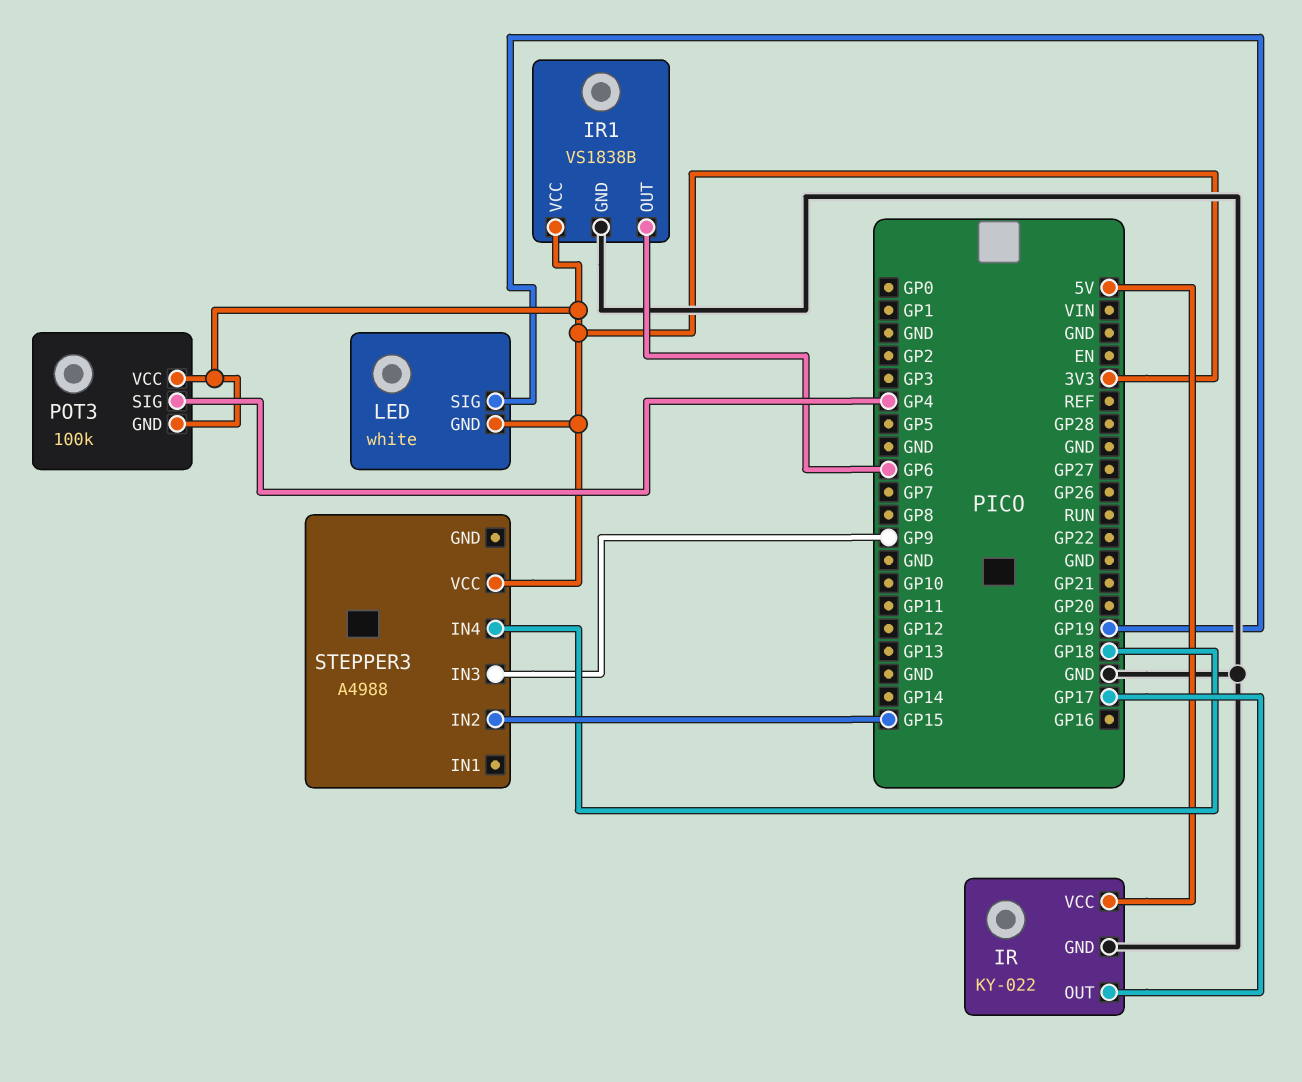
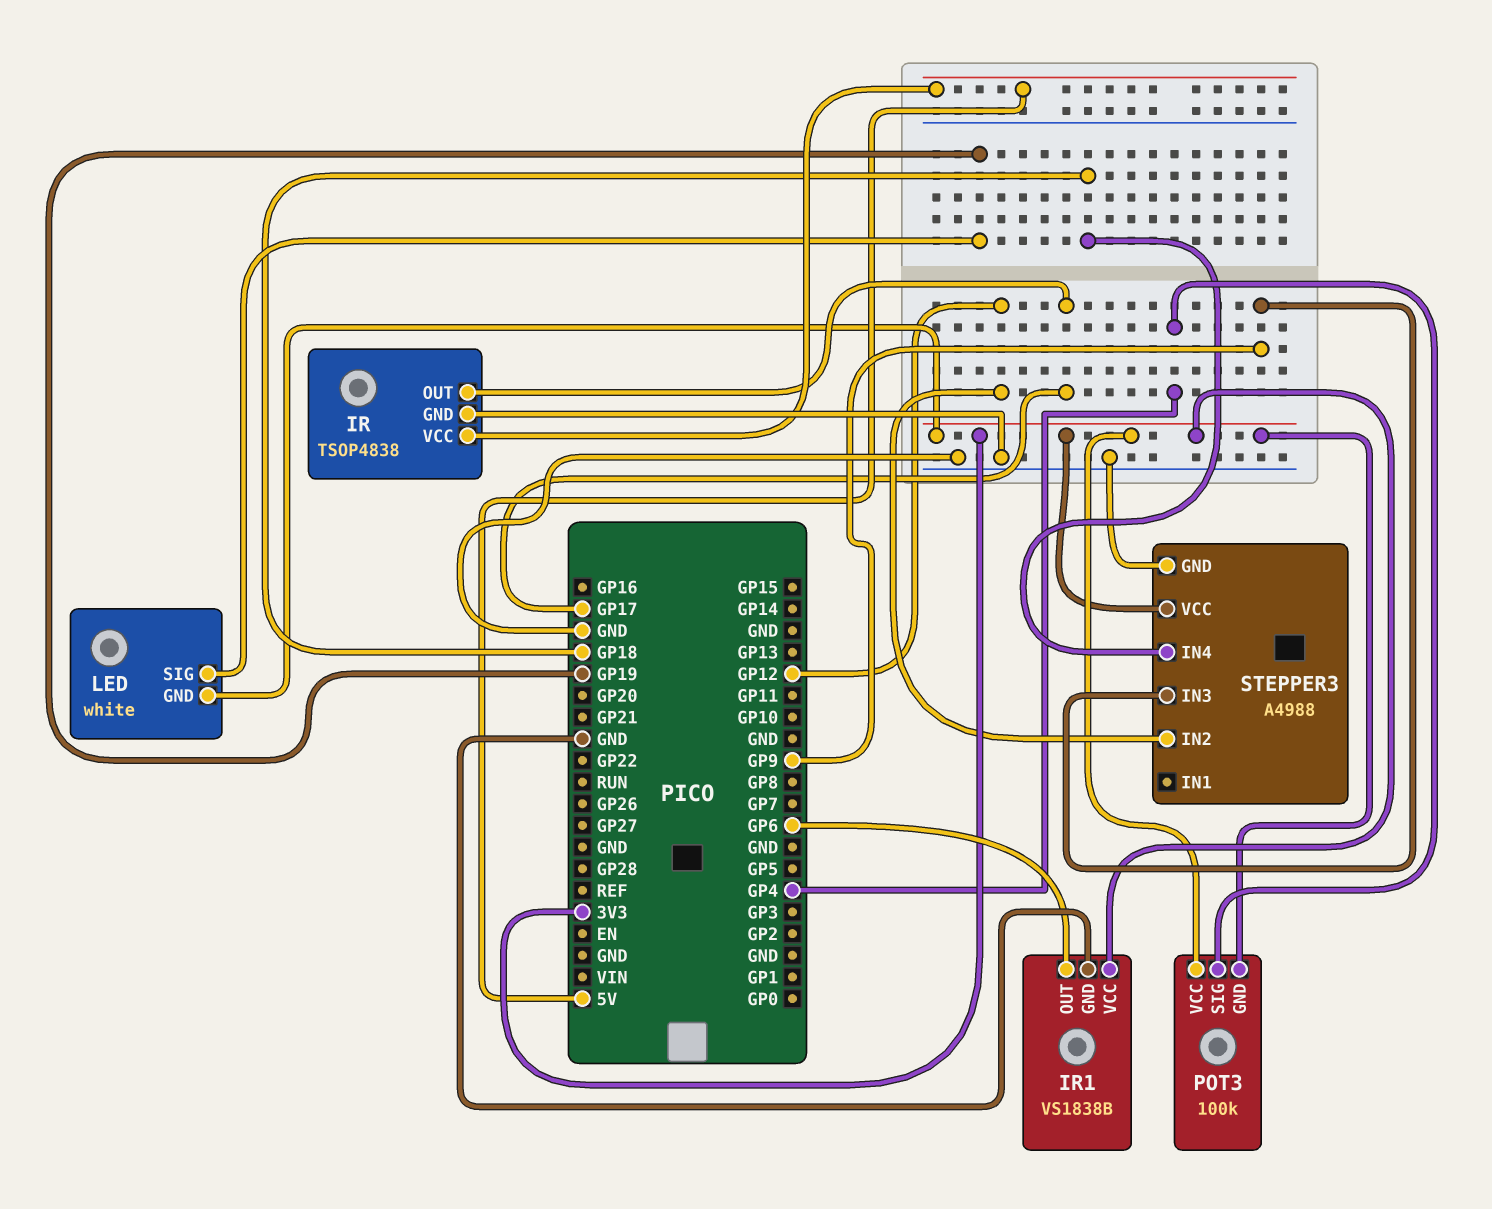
IR: KY-022 -> TSOP4838
STEPPER3 pin GND: none -> GND
STEPPER3 pin IN2: GP15 -> GP12

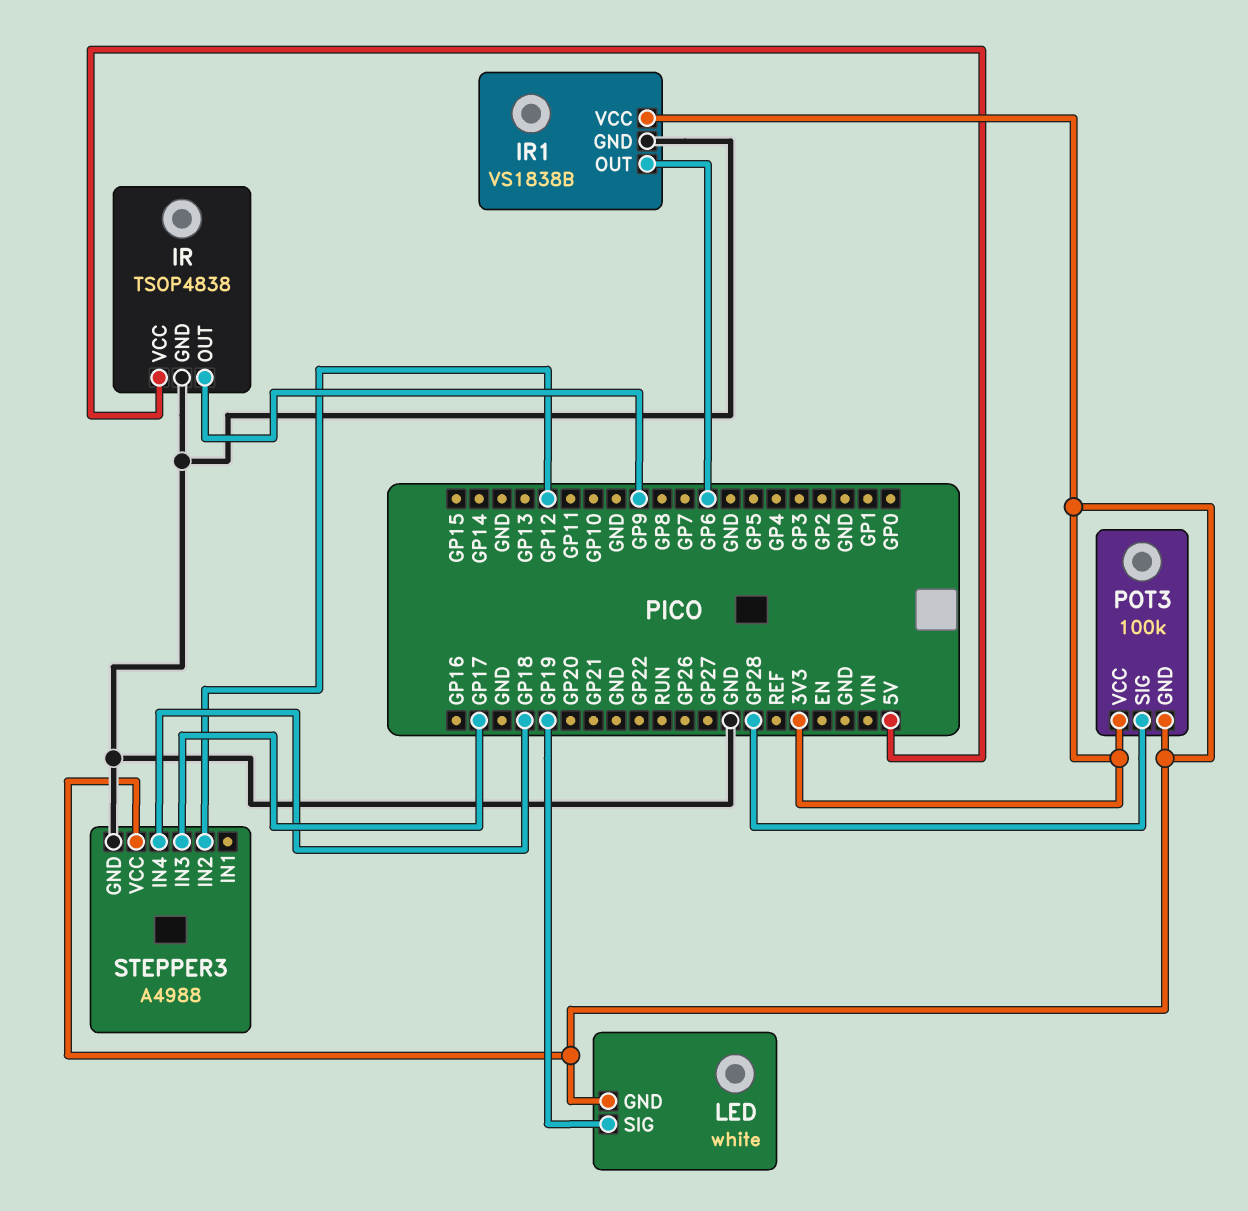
IR pin OUT: GP17 -> GP9
POT3 pin SIG: GP4 -> GP28
STEPPER3 pin IN3: GP9 -> GP17

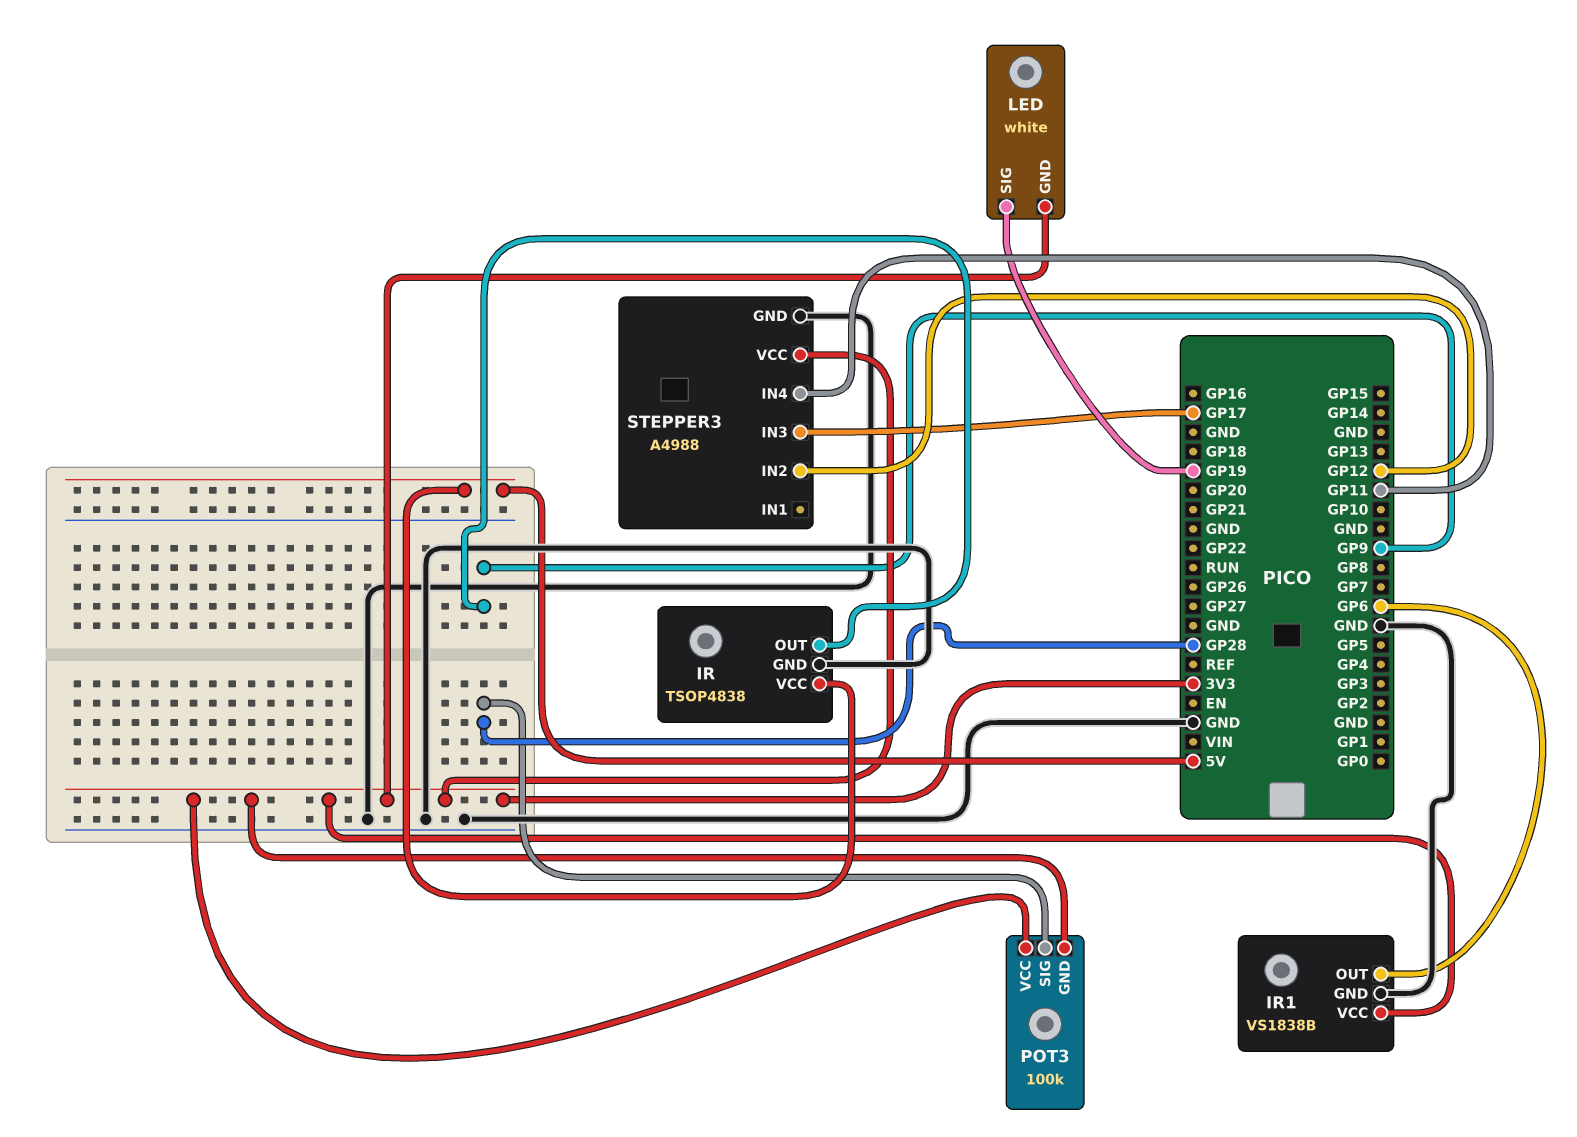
STEPPER3 pin IN4: GP18 -> GP11

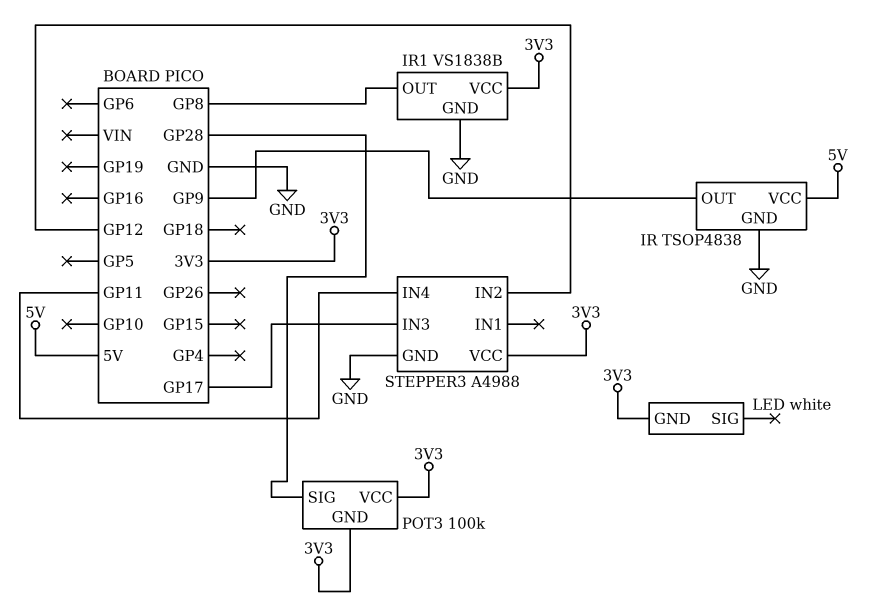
IR1 pin OUT: GP6 -> GP8
LED pin SIG: GP19 -> none

